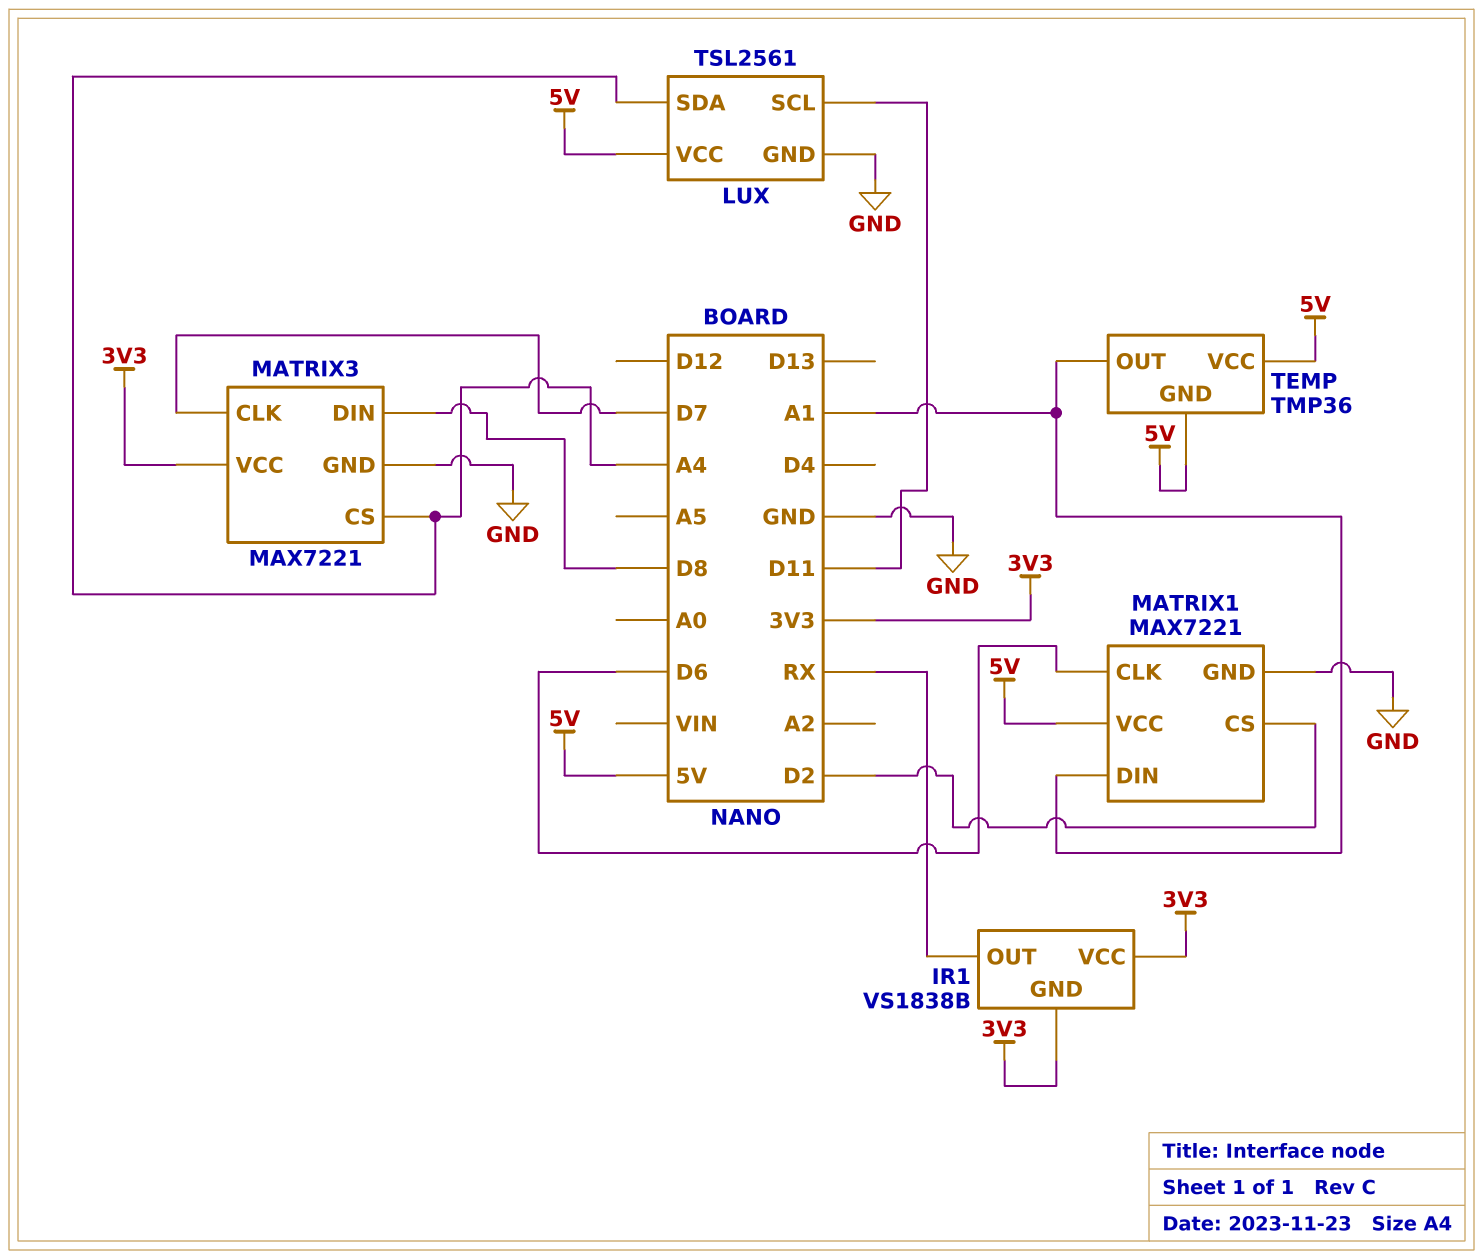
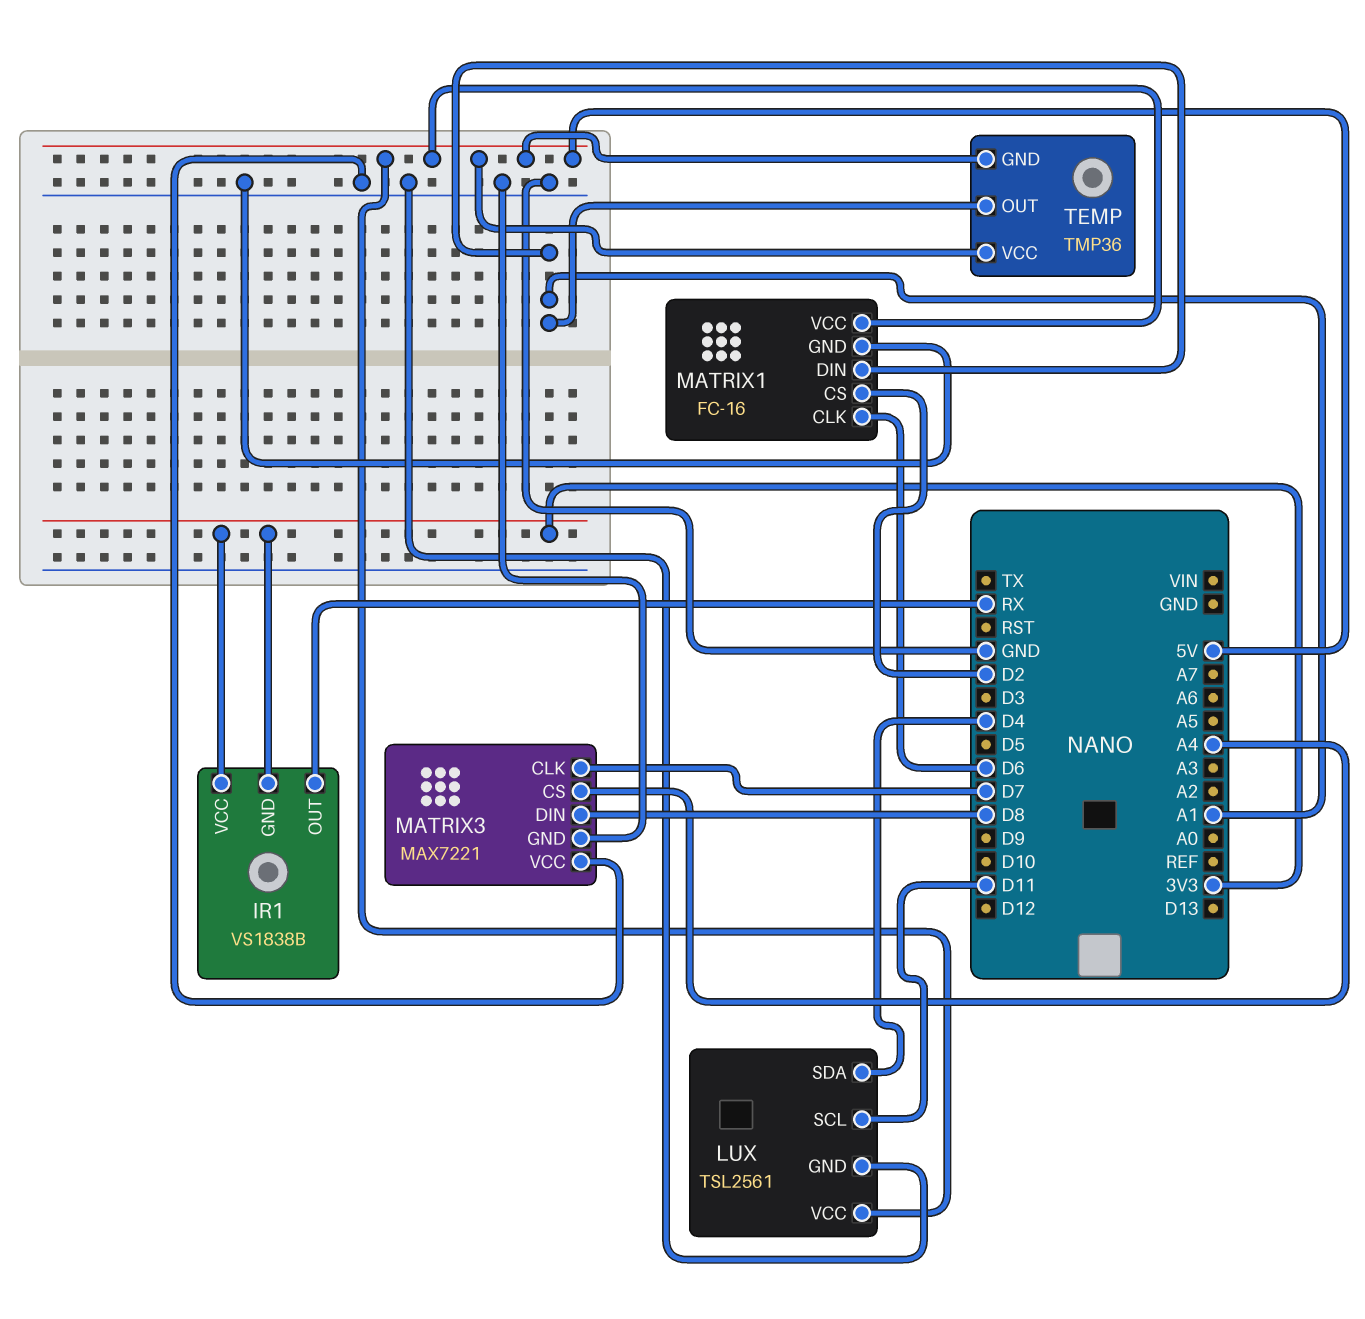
LUX pin SDA: A4 -> D4
MATRIX1: MAX7221 -> FC-16
MATRIX3 pin VCC: 3V3 -> GND

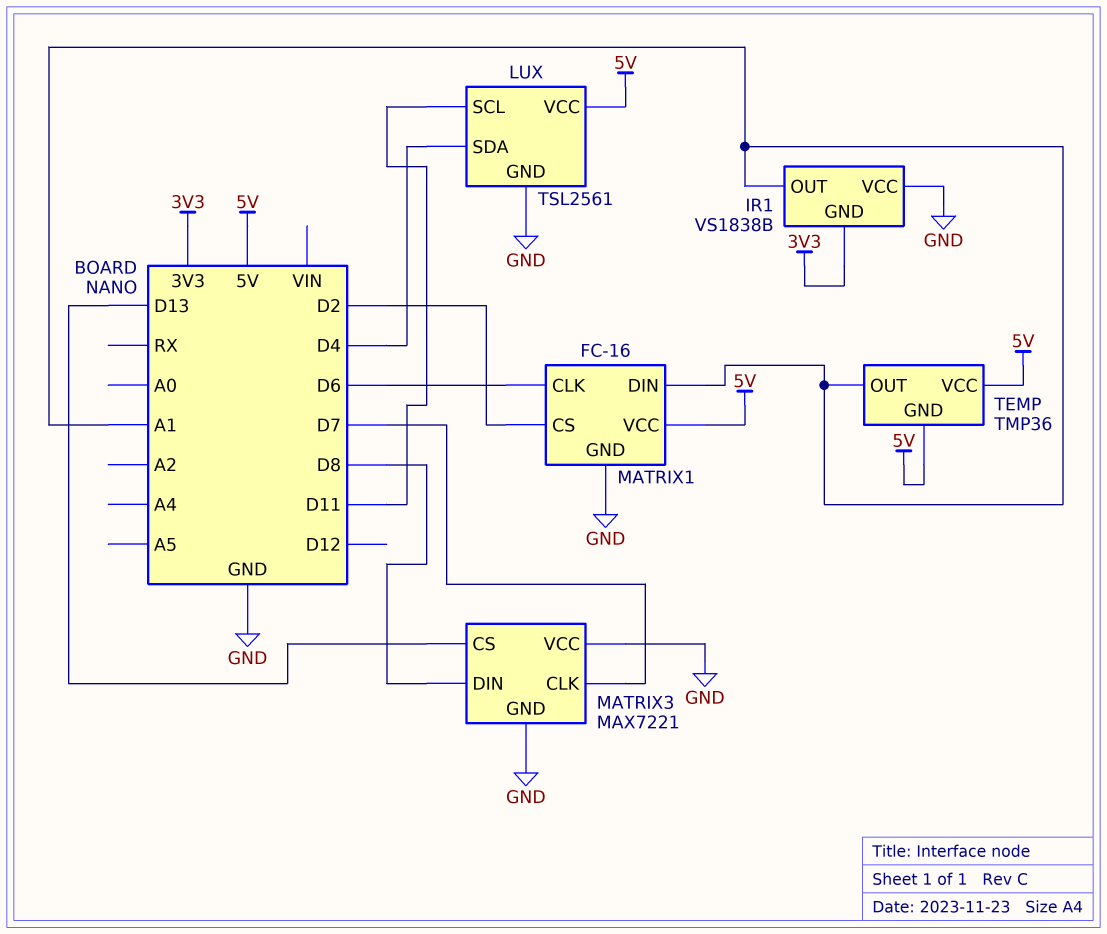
IR1 pin OUT: RX -> A1
IR1 pin VCC: 3V3 -> GND
MATRIX3 pin CS: A4 -> D13

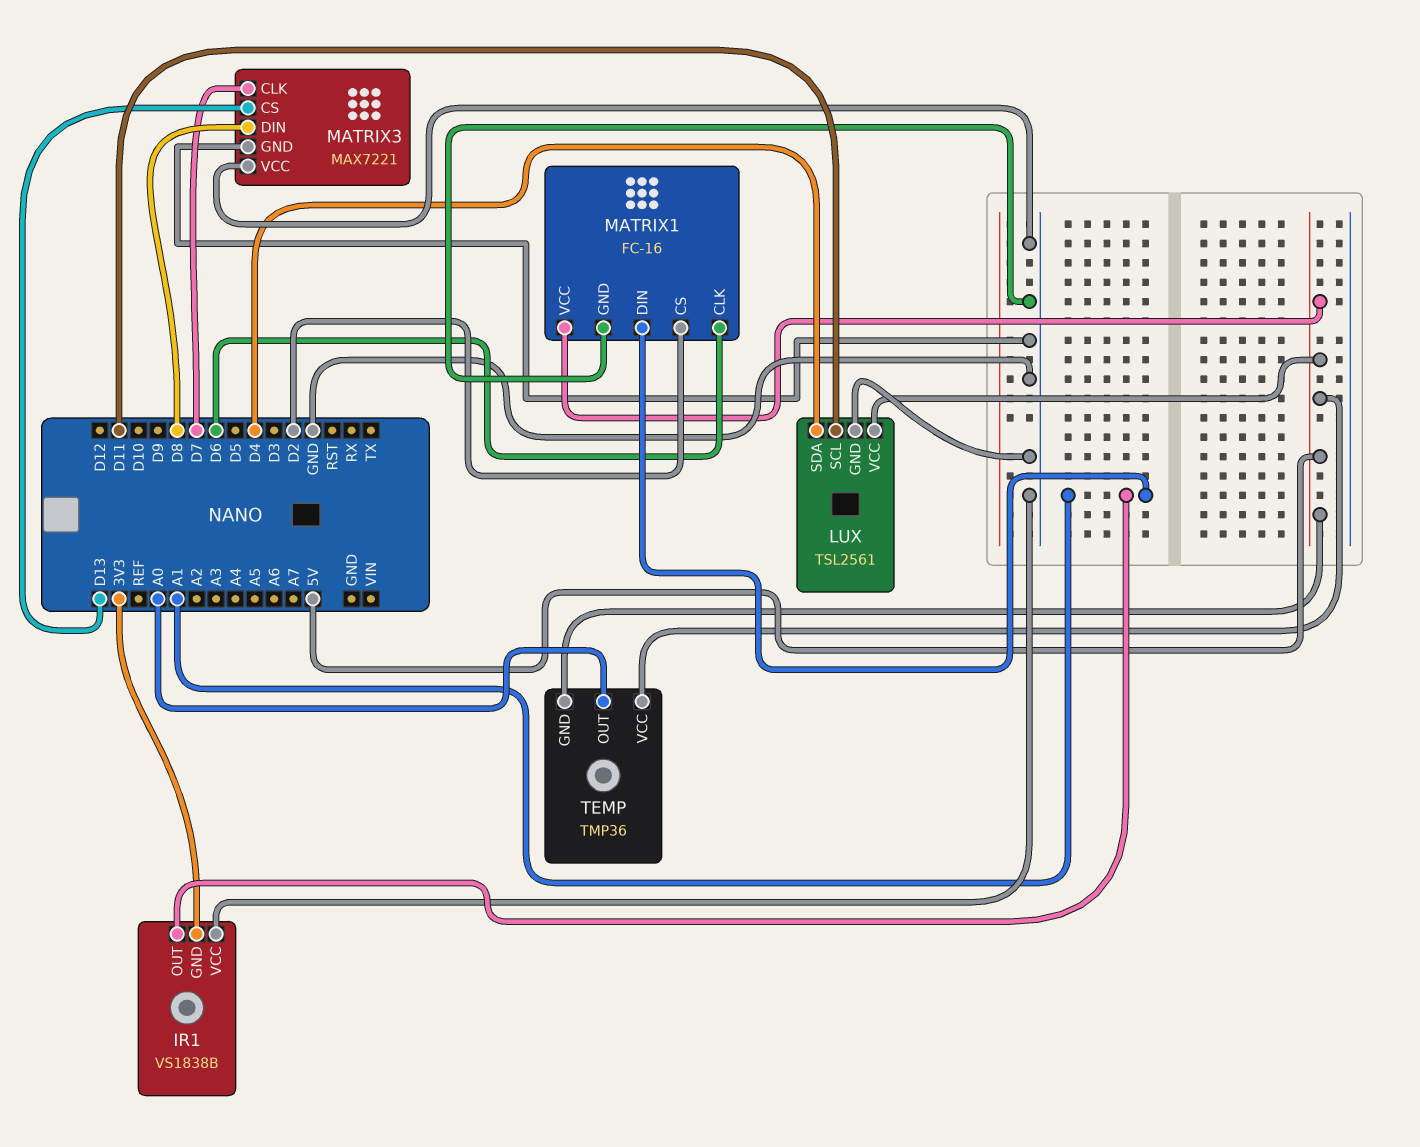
TEMP pin OUT: A1 -> A0

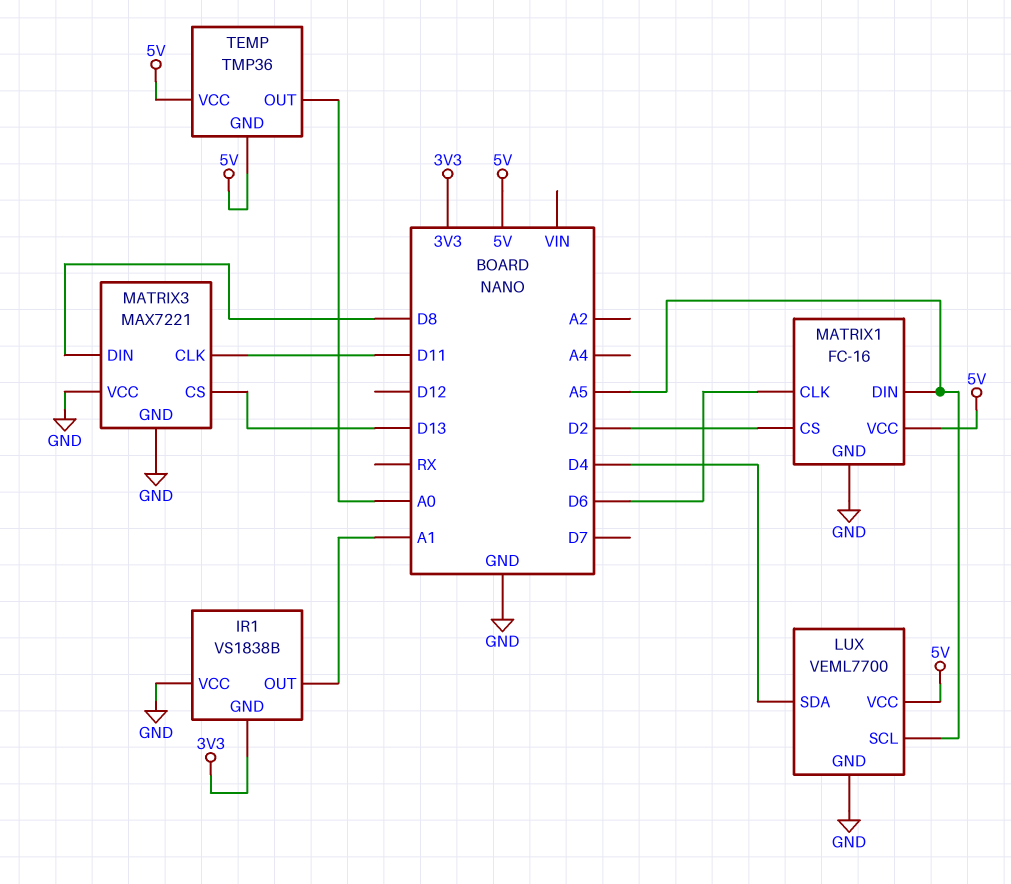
LUX: TSL2561 -> VEML7700
LUX pin SCL: D11 -> A5
MATRIX1 pin DIN: A1 -> A5
MATRIX3 pin CLK: D7 -> D11

